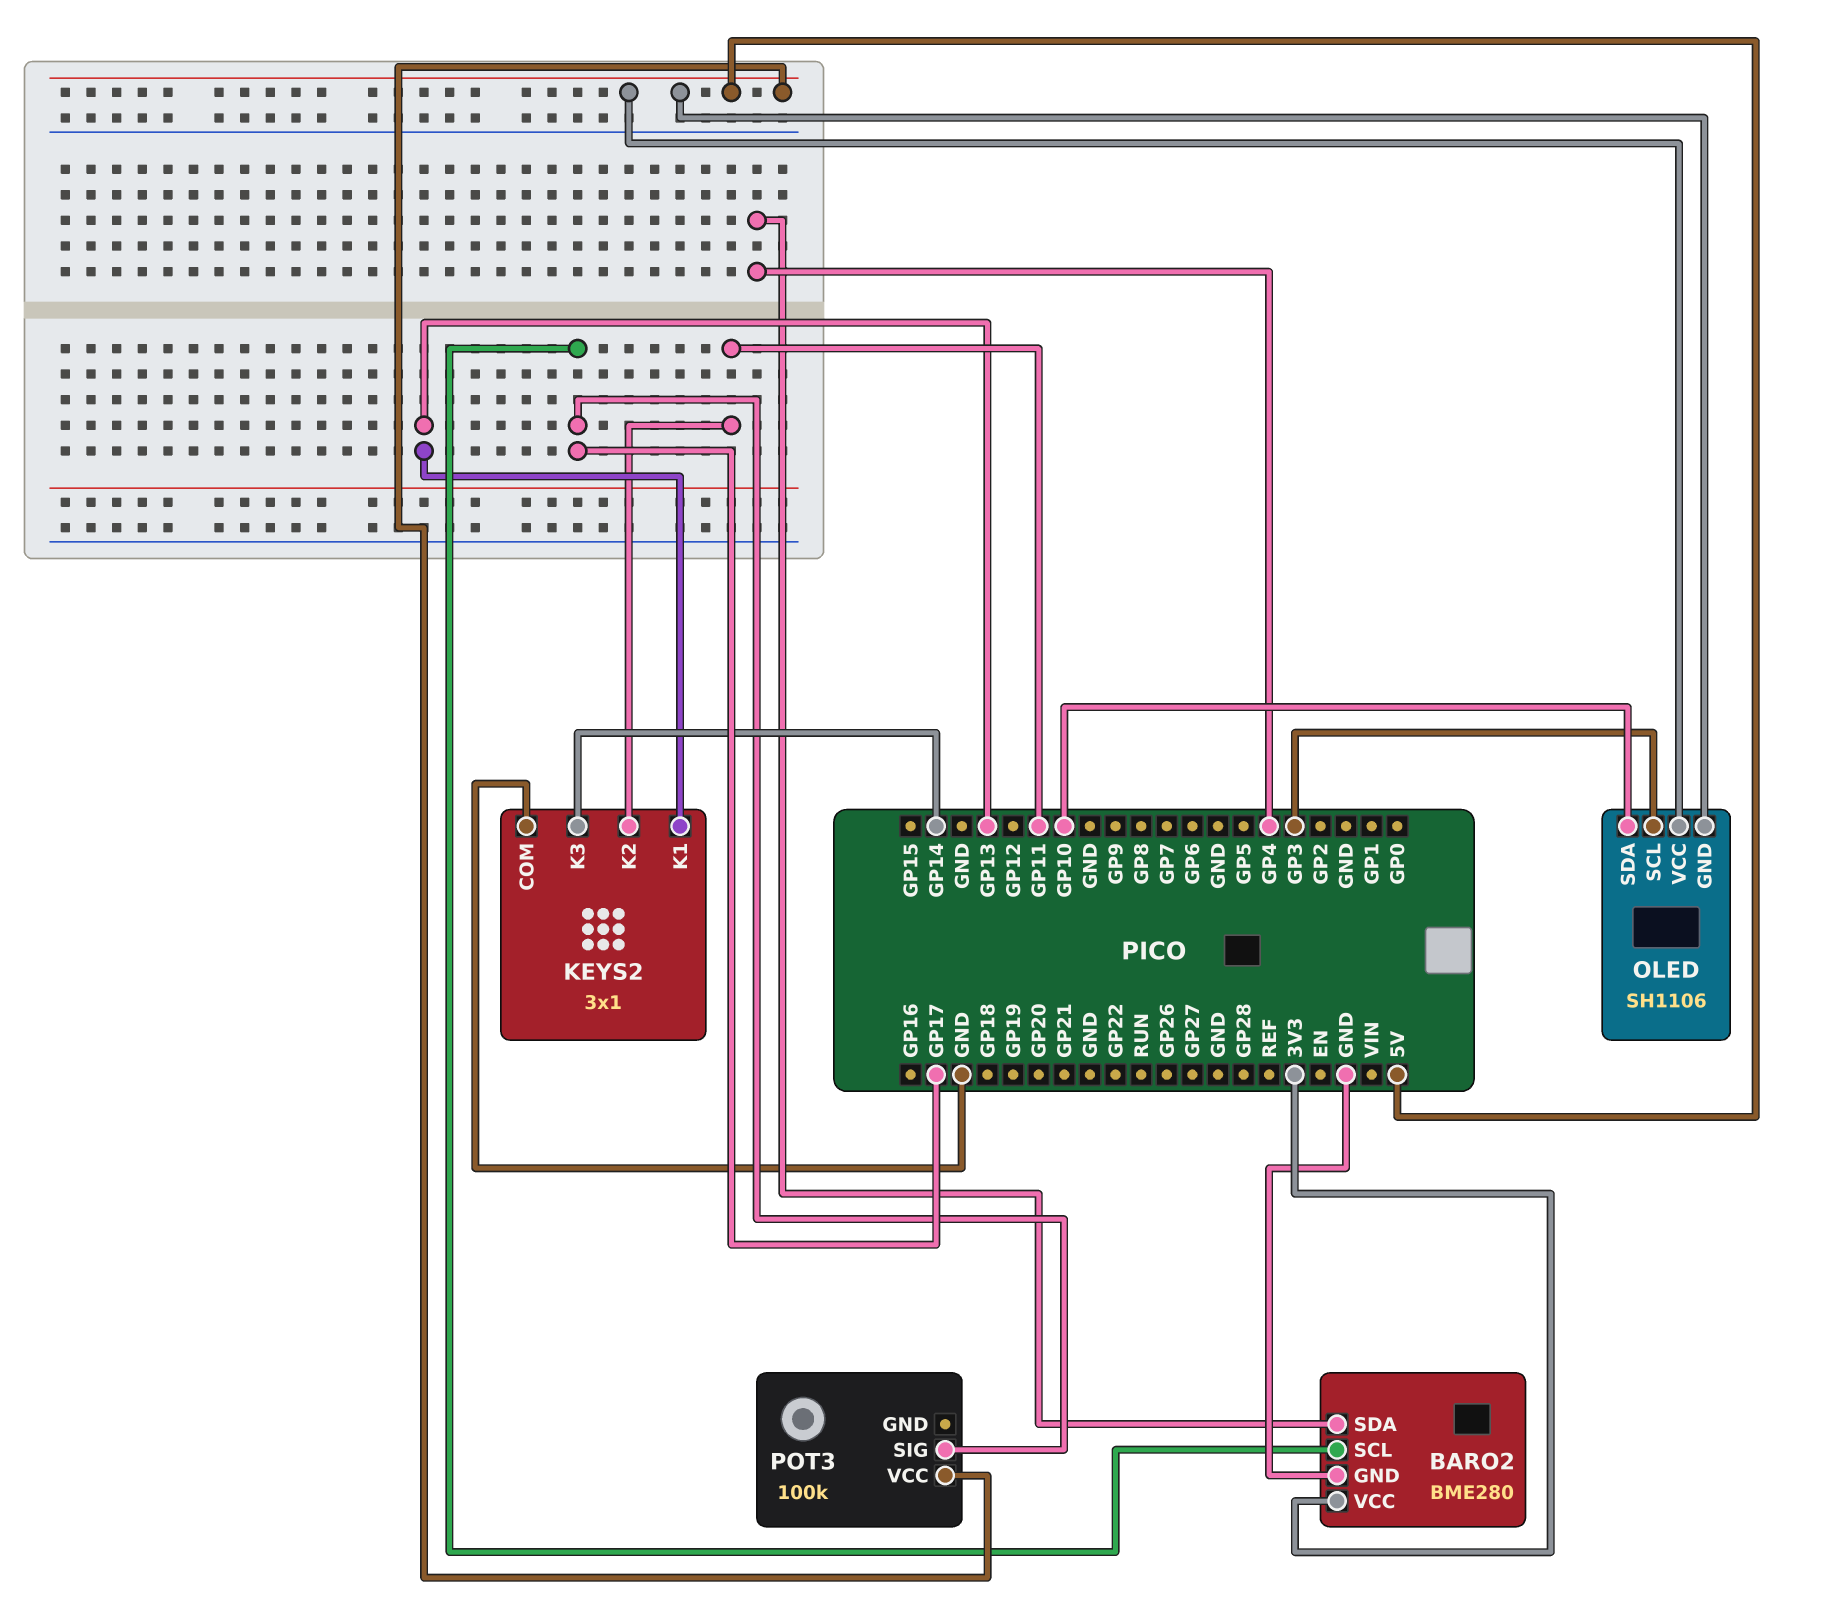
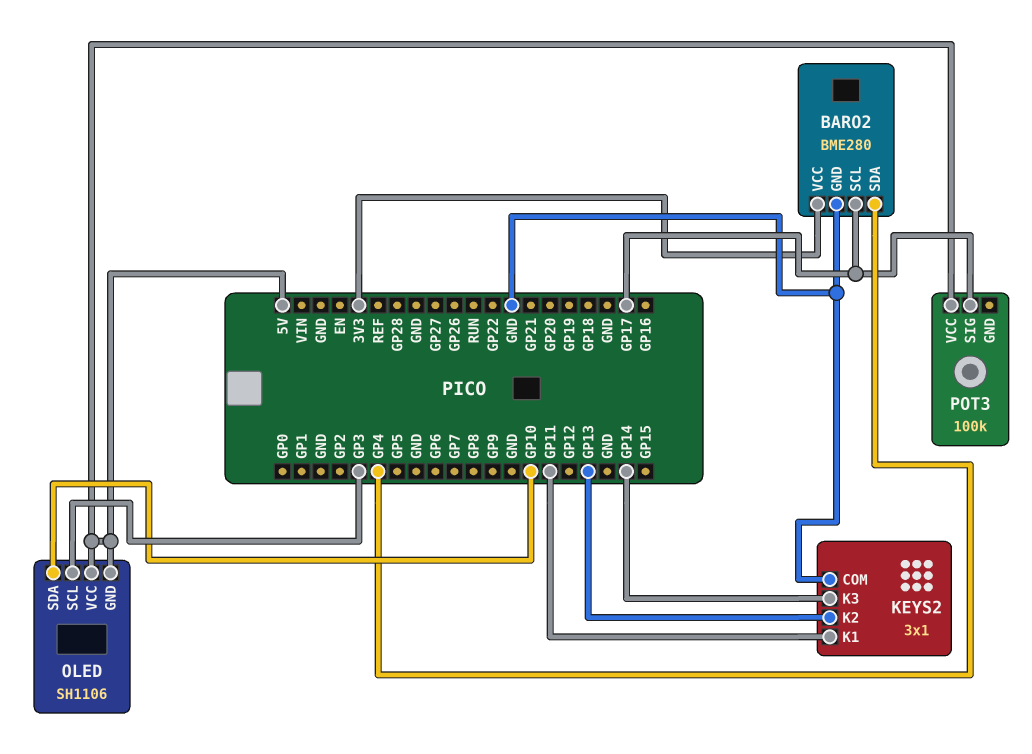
KEYS2 pin K1: GP13 -> GP11
KEYS2 pin K2: GP11 -> GP13

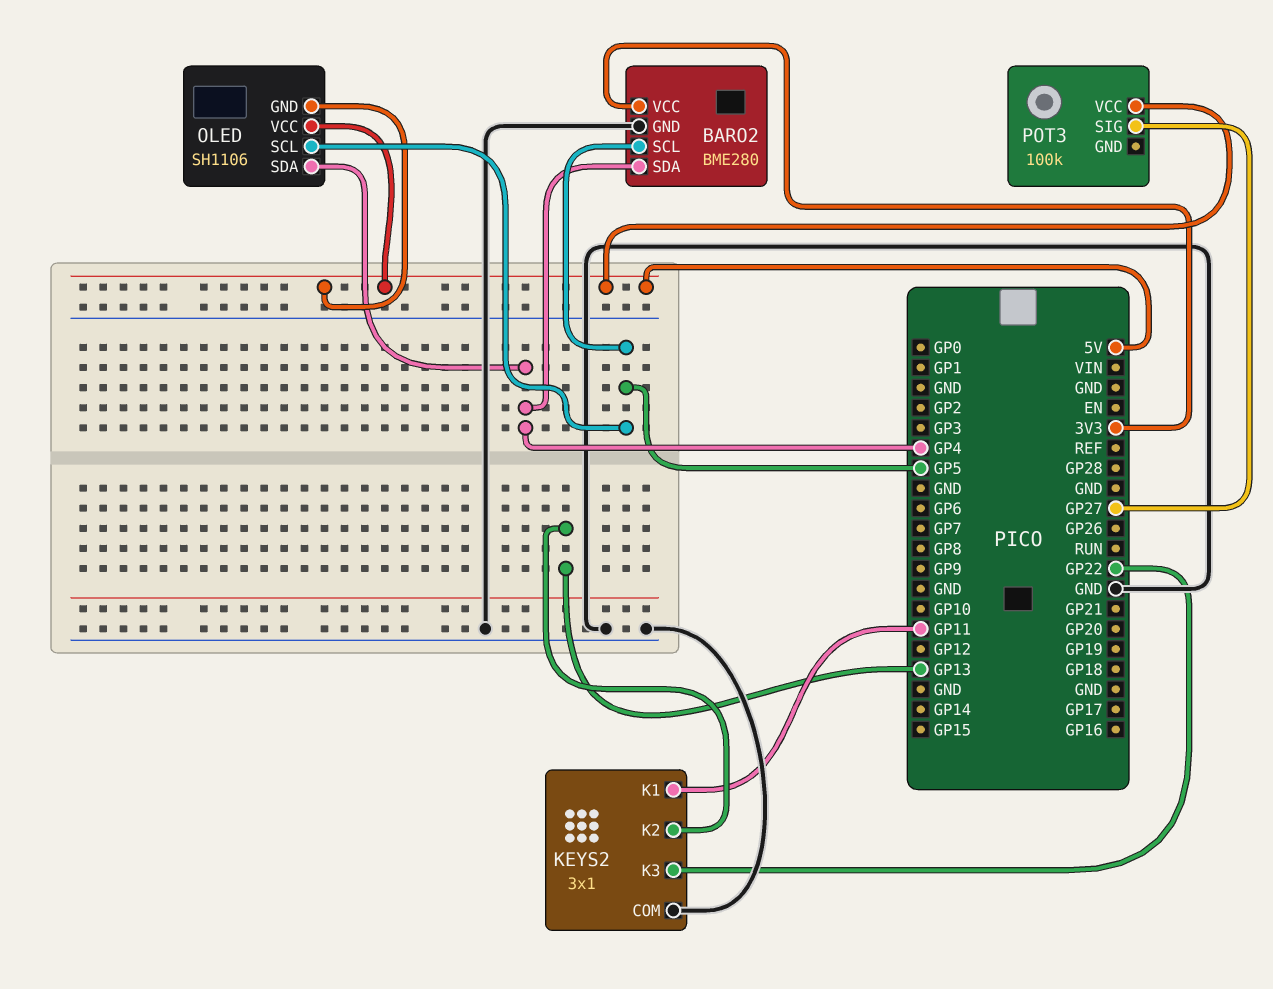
BARO2 pin SCL: GP17 -> GP5
KEYS2 pin K3: GP14 -> GP22
OLED pin SCL: GP3 -> GP5
OLED pin SDA: GP10 -> GP4
POT3 pin SIG: GP17 -> GP27

